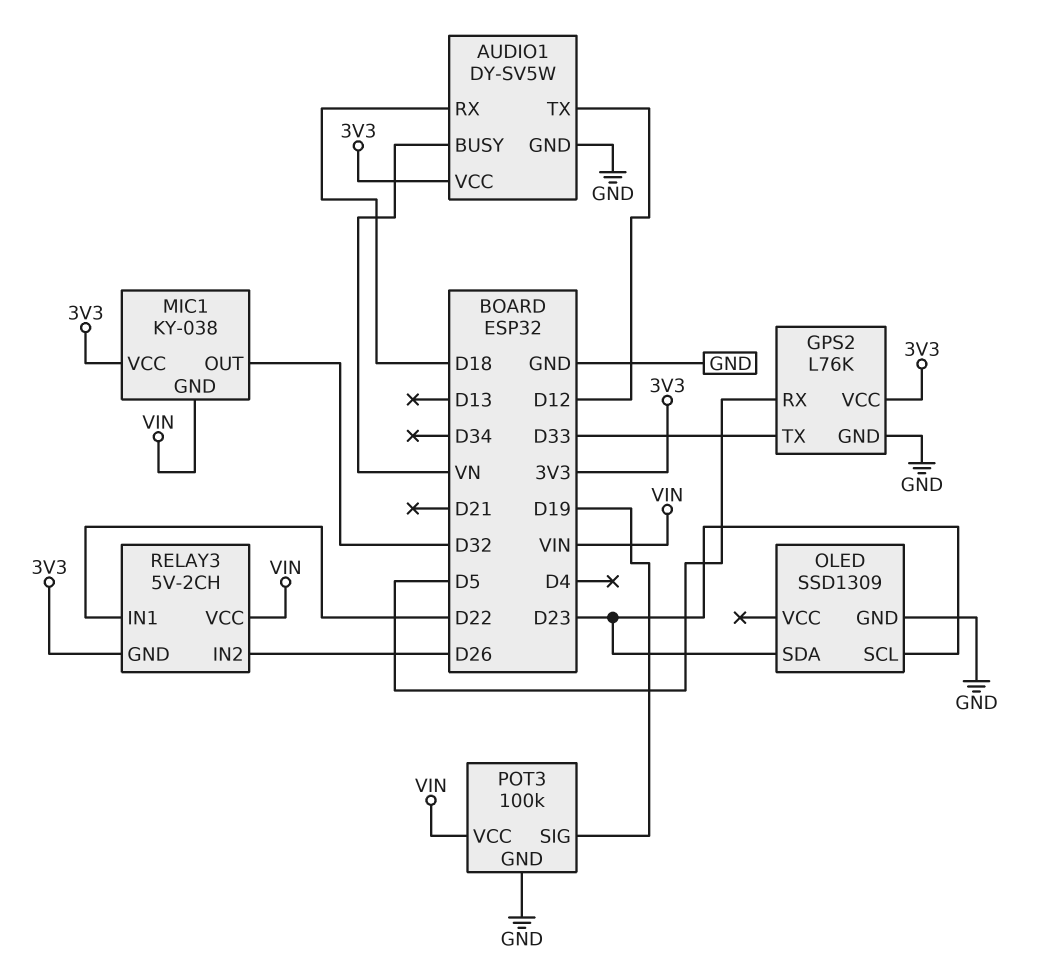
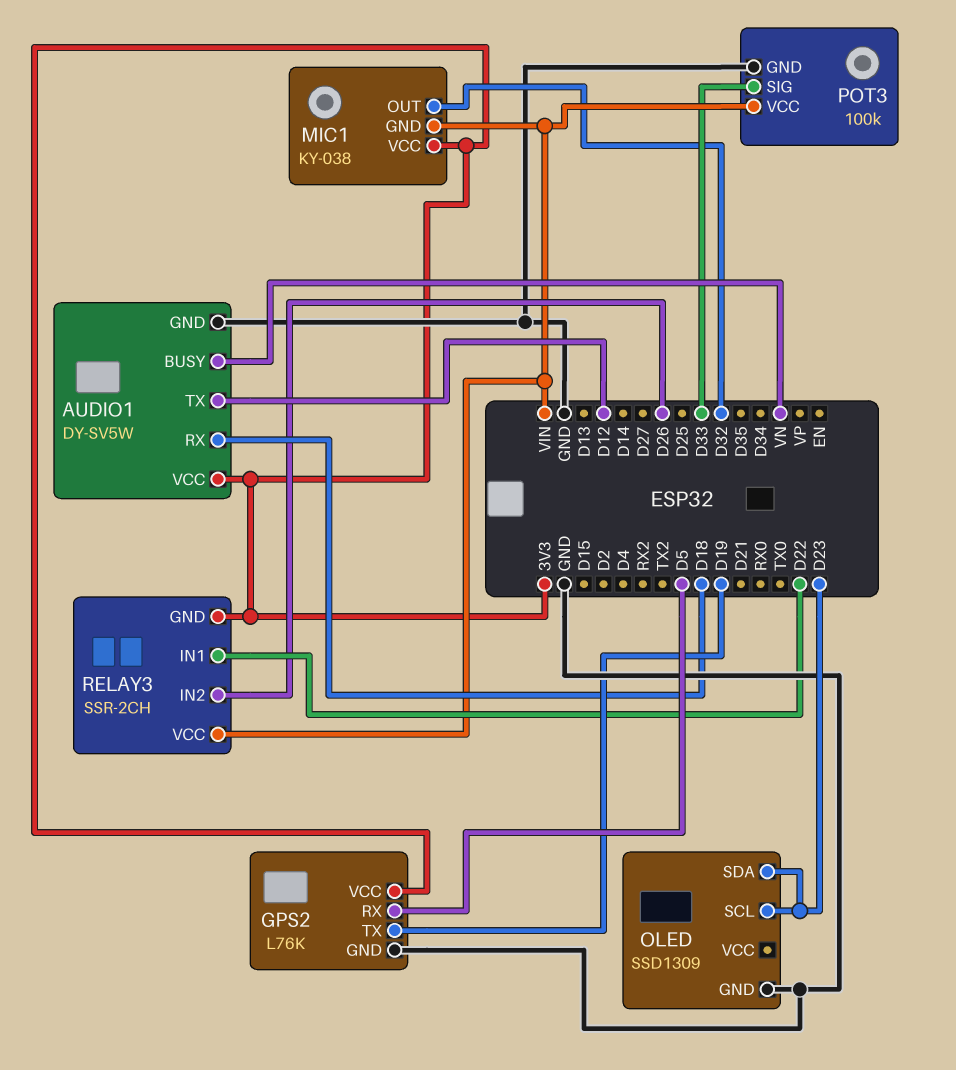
GPS2 pin TX: D33 -> D19
POT3 pin SIG: D19 -> D33
RELAY3: 5V-2CH -> SSR-2CH

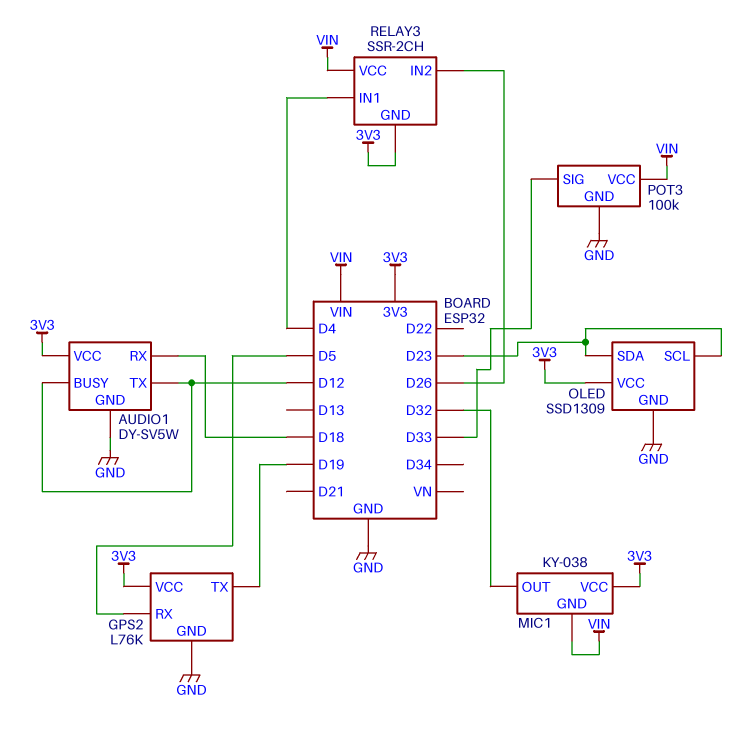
AUDIO1 pin BUSY: VN -> D12
OLED pin VCC: none -> 3V3
RELAY3 pin IN1: D22 -> D4

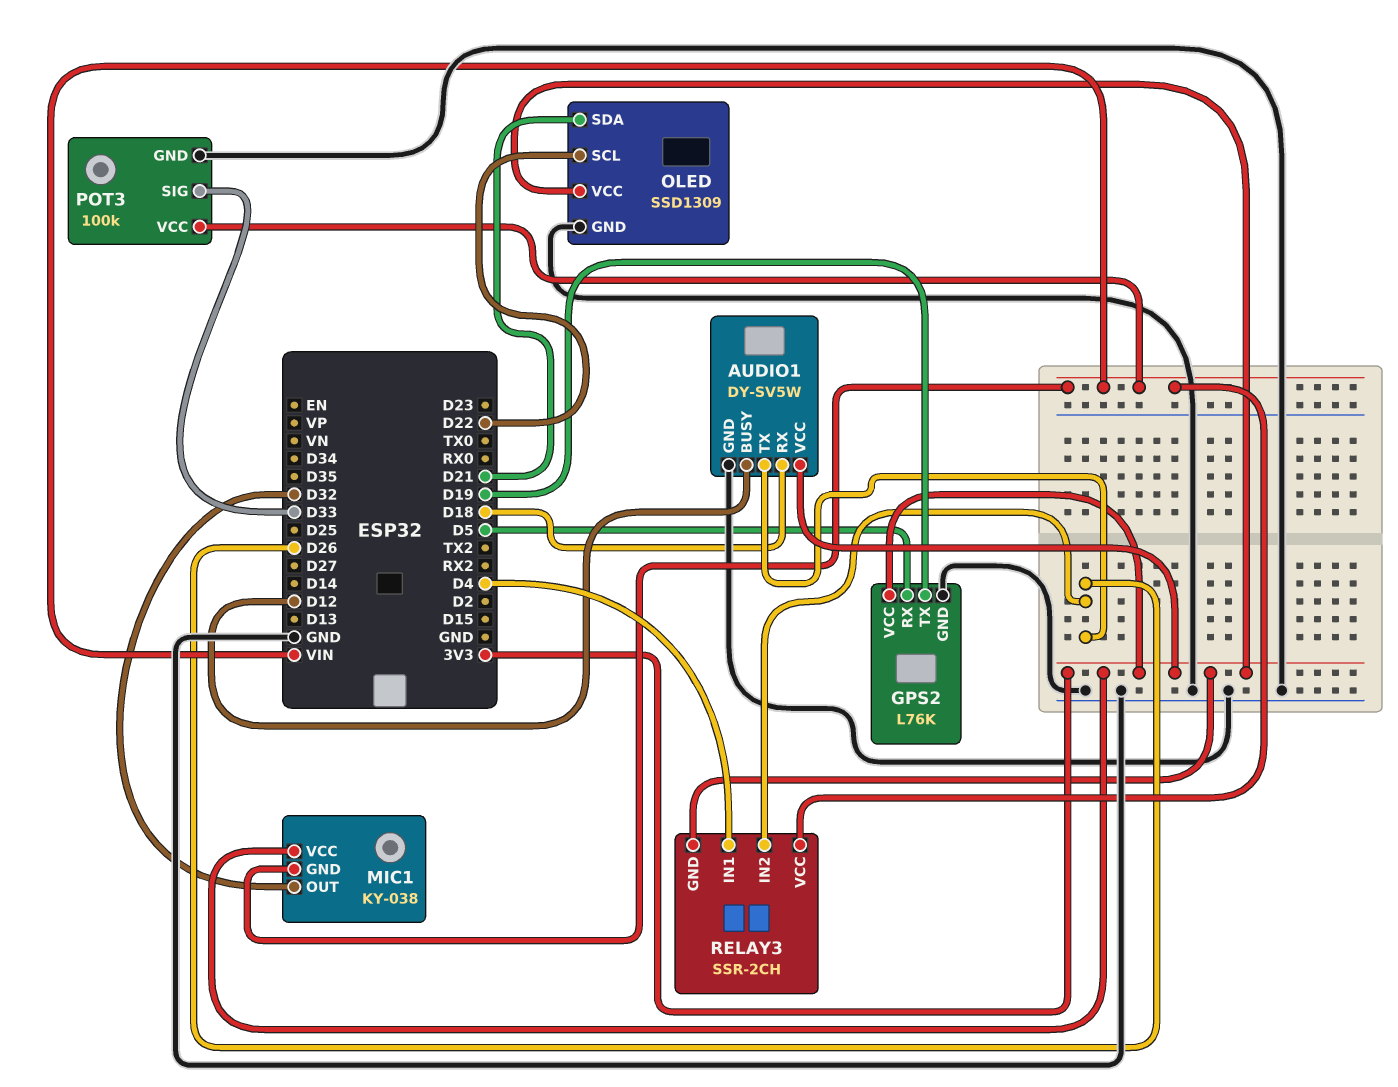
AUDIO1 pin TX: D12 -> D26
OLED pin SCL: D23 -> D22
OLED pin SDA: D23 -> D21

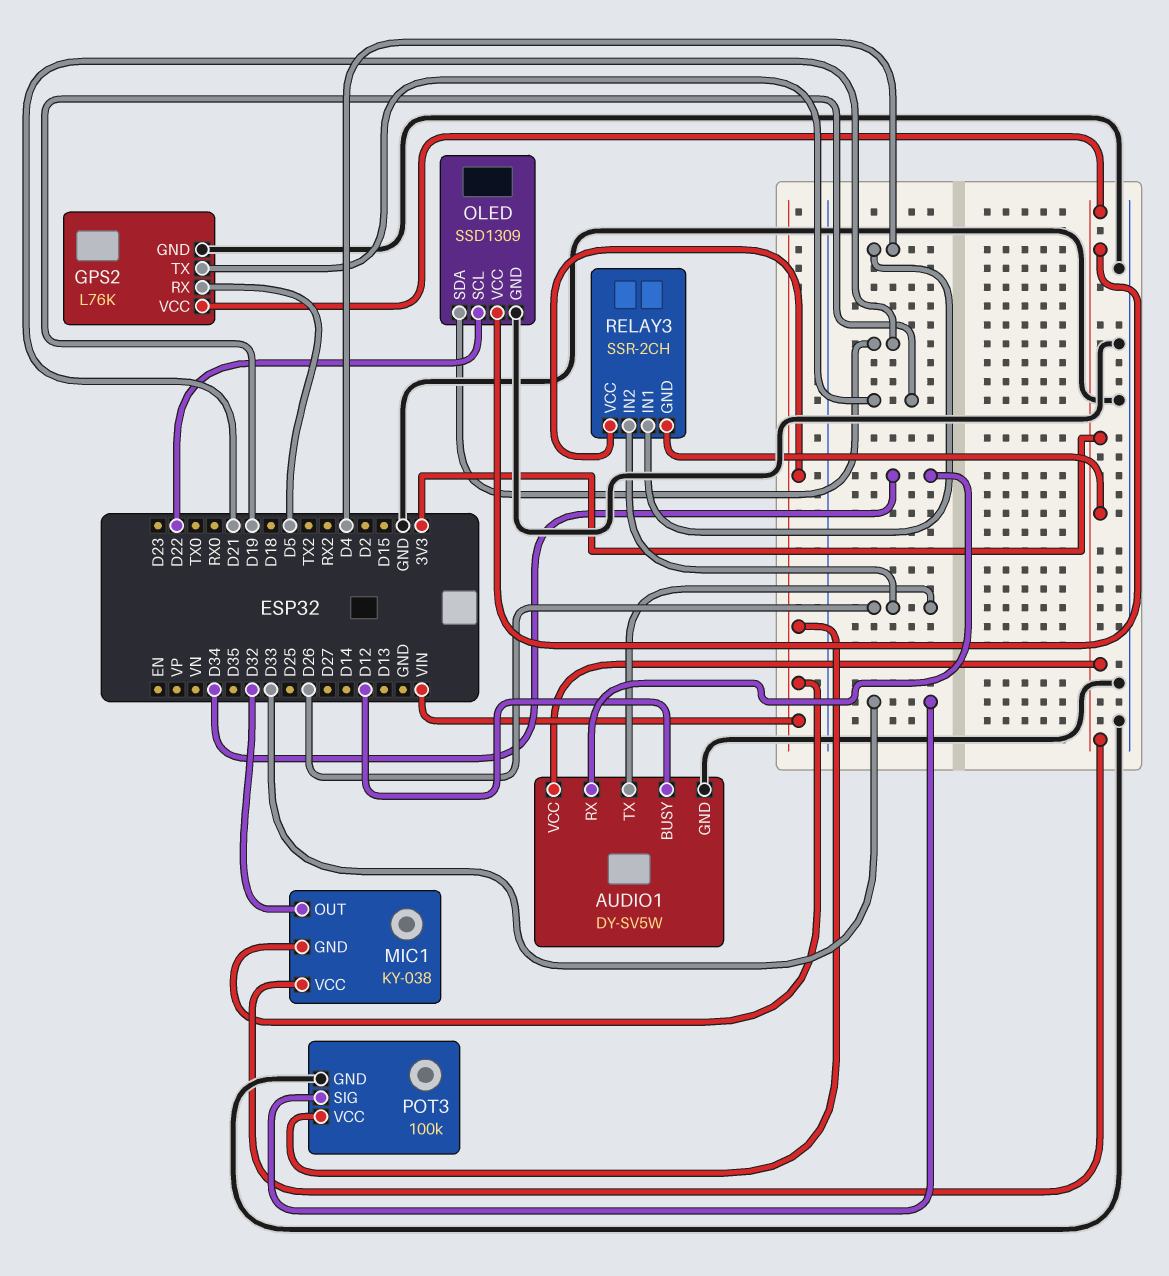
AUDIO1 pin RX: D18 -> D34

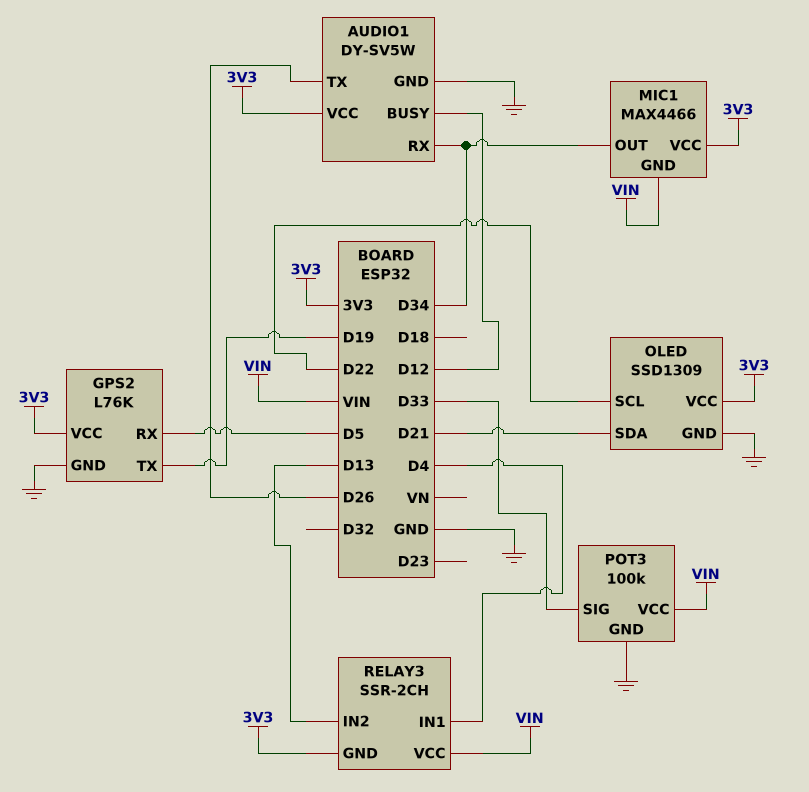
MIC1: KY-038 -> MAX4466
MIC1 pin OUT: D32 -> D34
RELAY3 pin IN2: D26 -> D13

